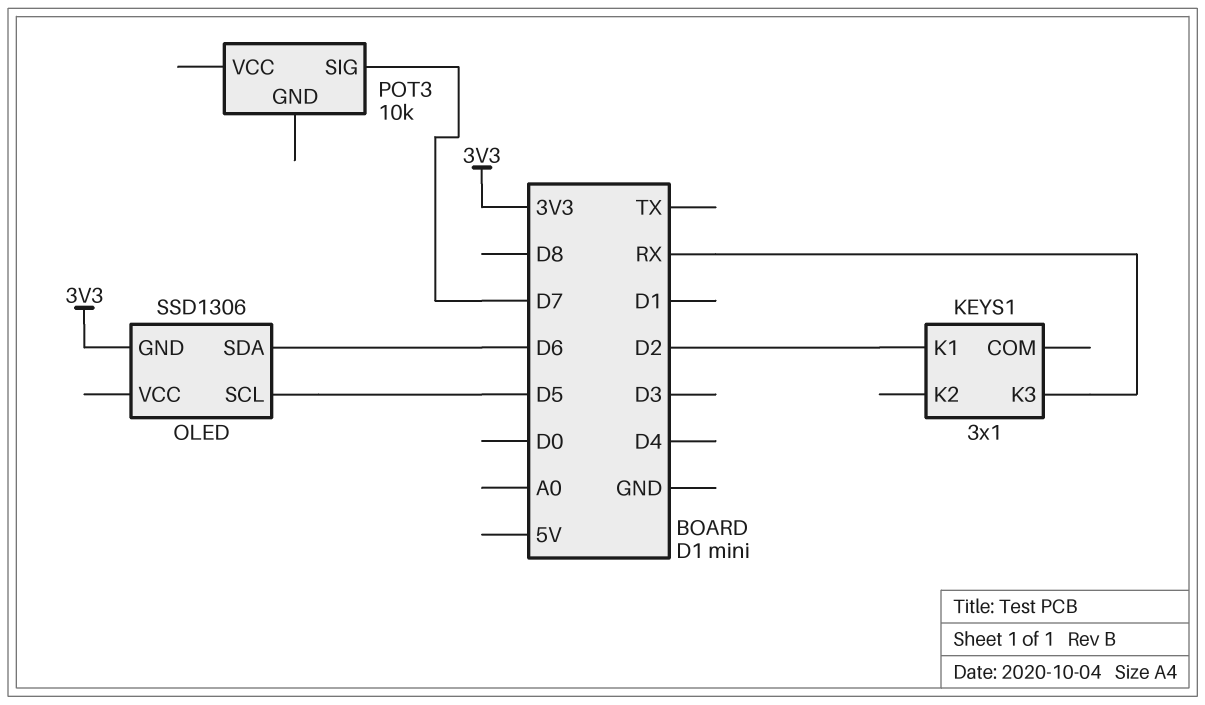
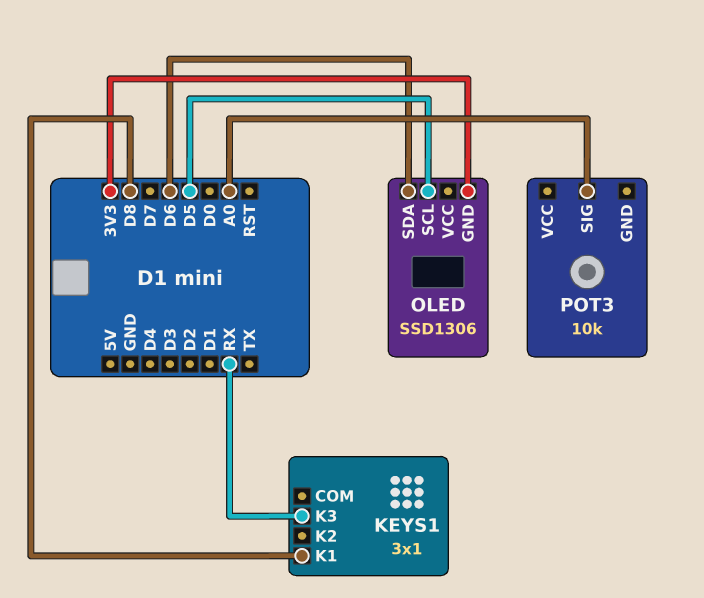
KEYS1 pin K1: D2 -> D8
POT3 pin SIG: D7 -> A0

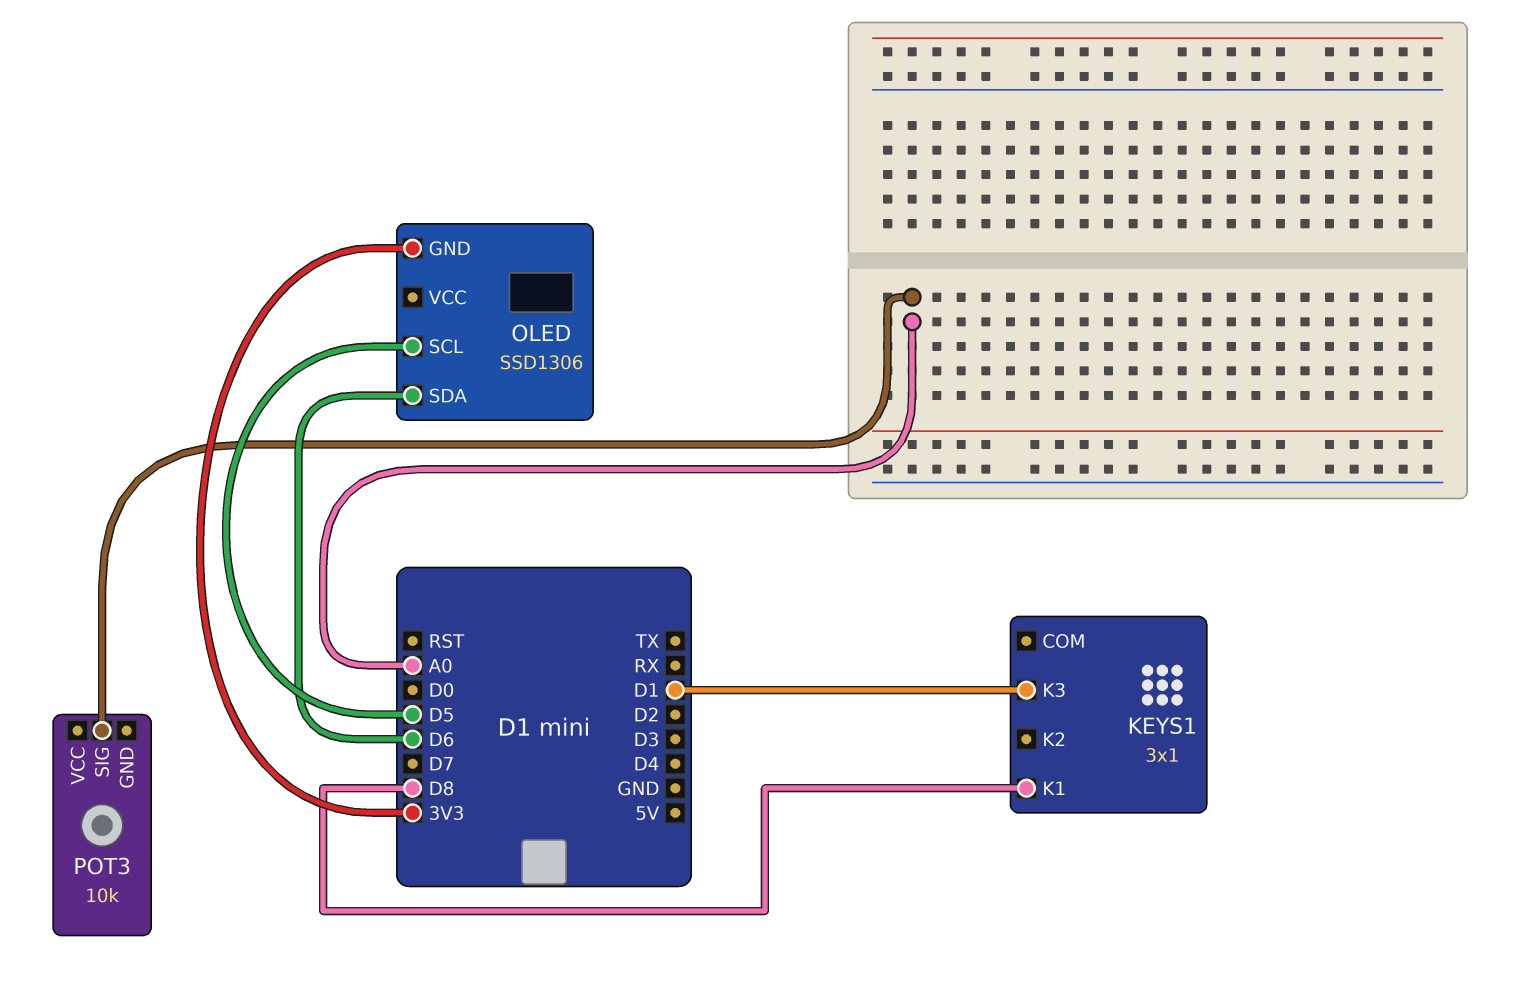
KEYS1 pin K3: RX -> D1

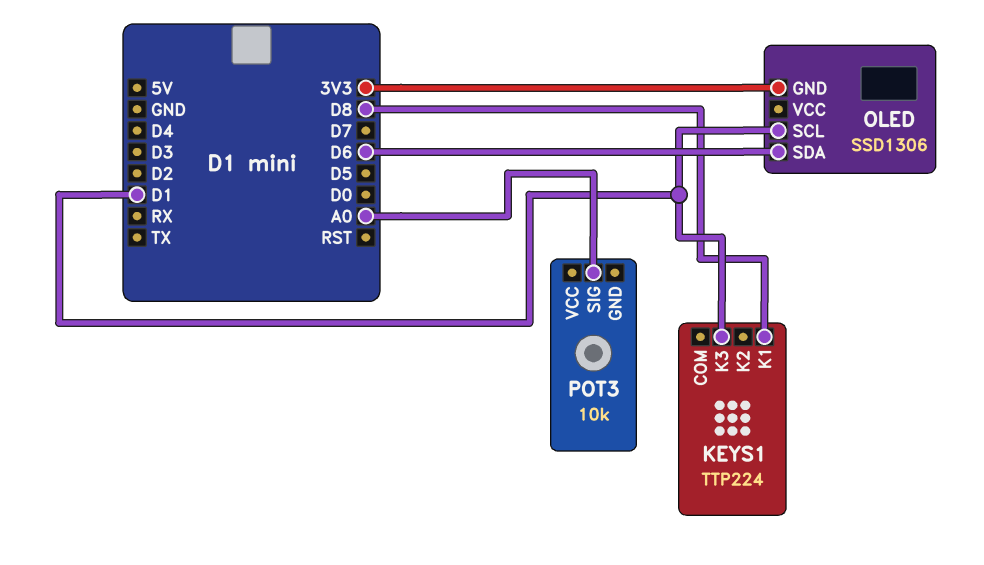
KEYS1: 3x1 -> TTP224
OLED pin SCL: D5 -> D1

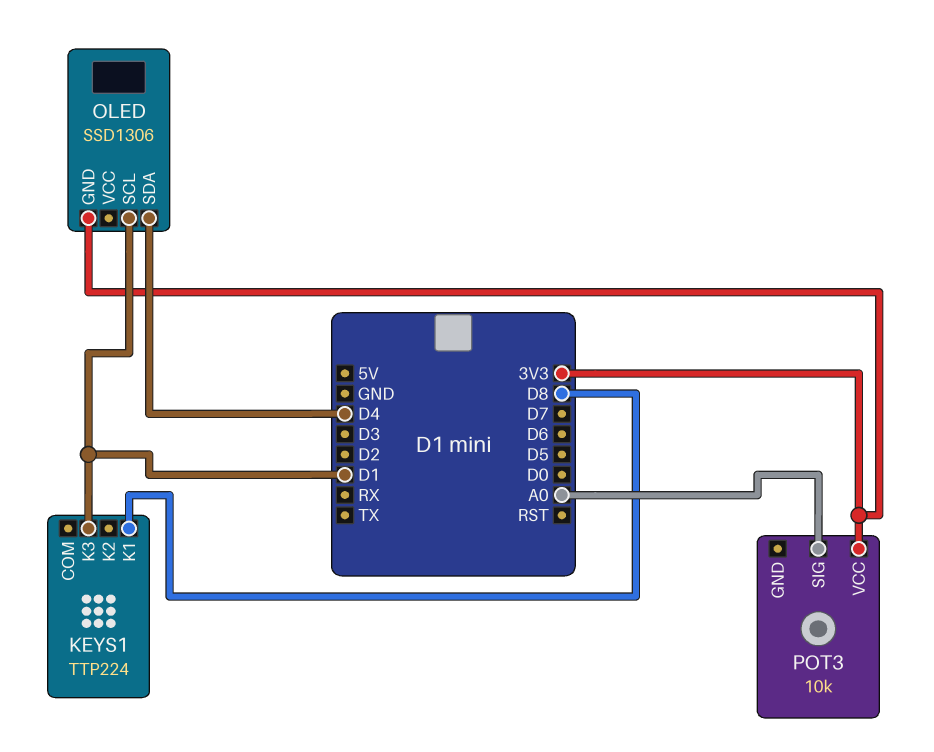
OLED pin SDA: D6 -> D4
POT3 pin VCC: none -> 3V3

